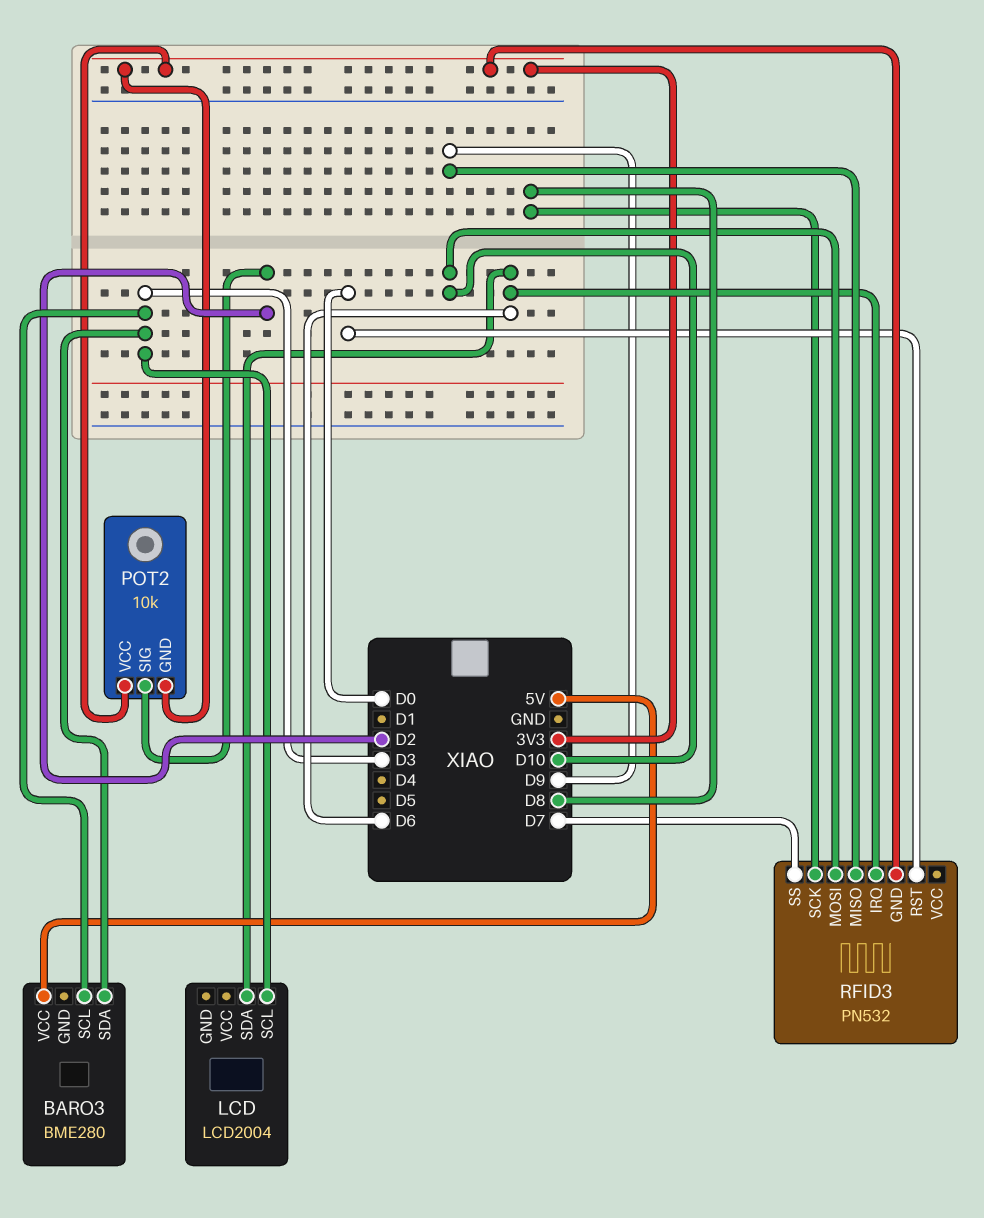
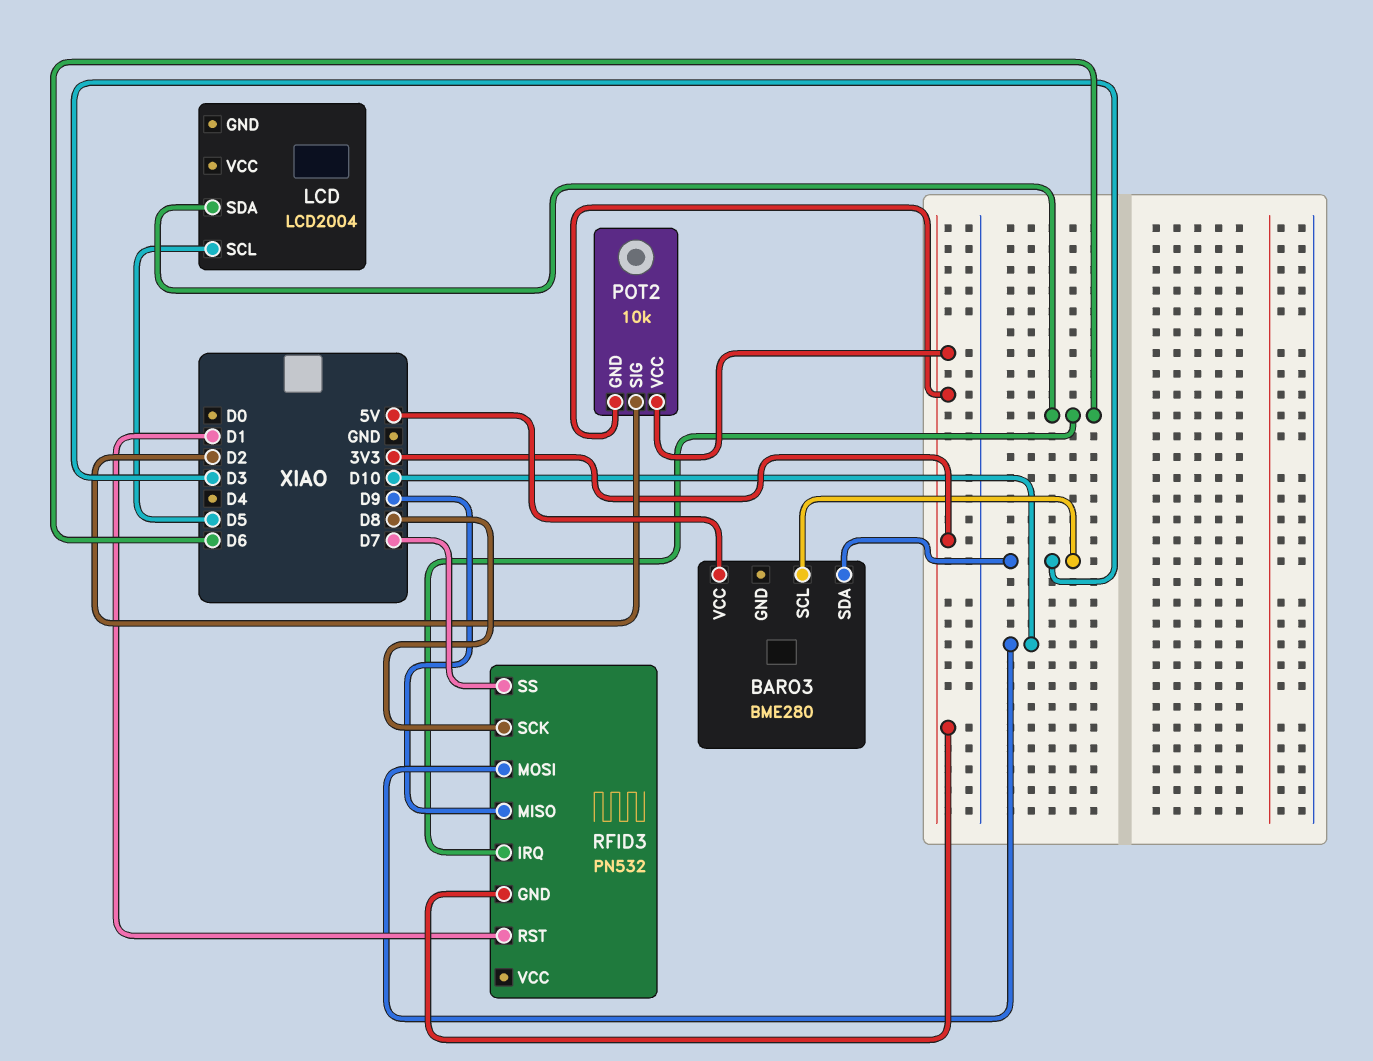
LCD pin SCL: D3 -> D5
RFID3 pin RST: D0 -> D1

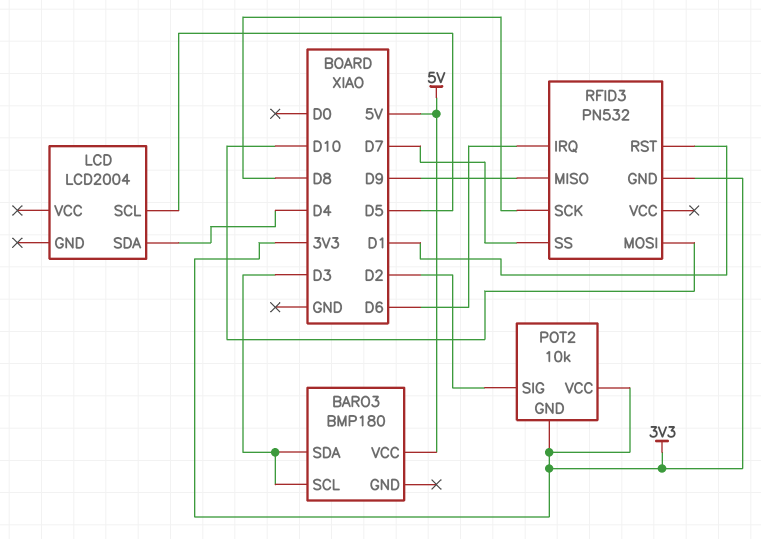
BARO3: BME280 -> BMP180
LCD pin SDA: D6 -> D4

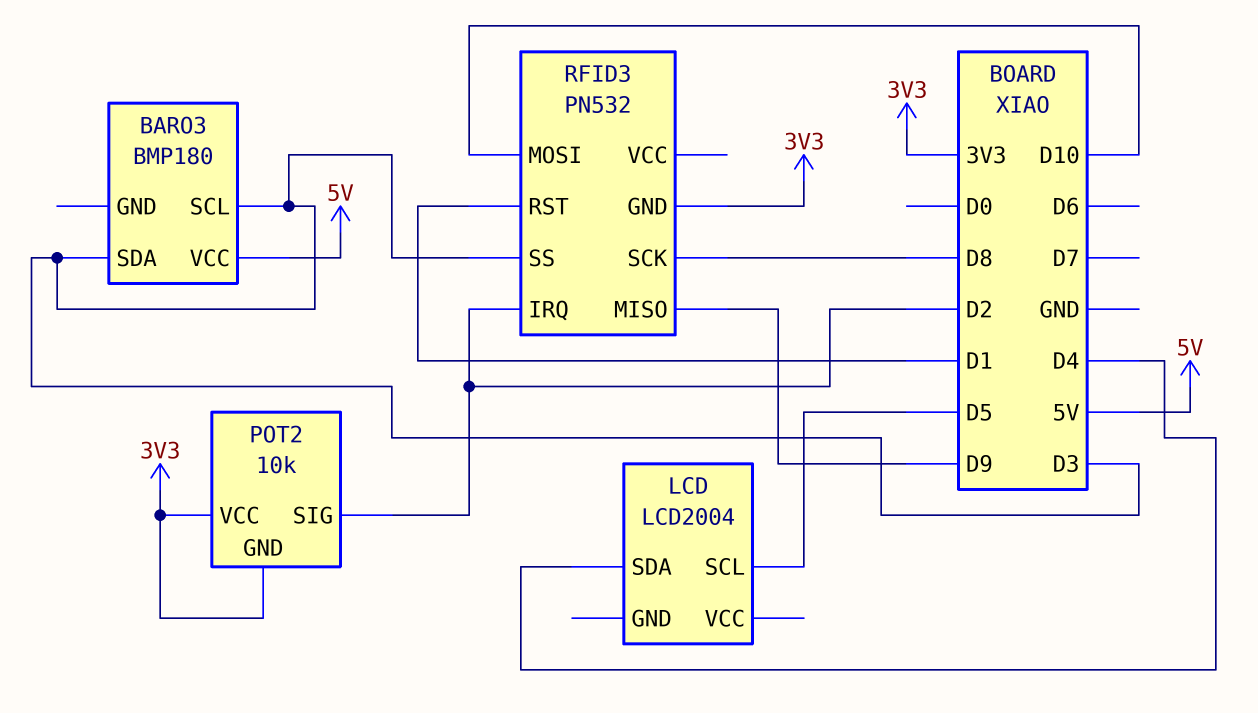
RFID3 pin IRQ: D6 -> D2
RFID3 pin SS: D7 -> D3

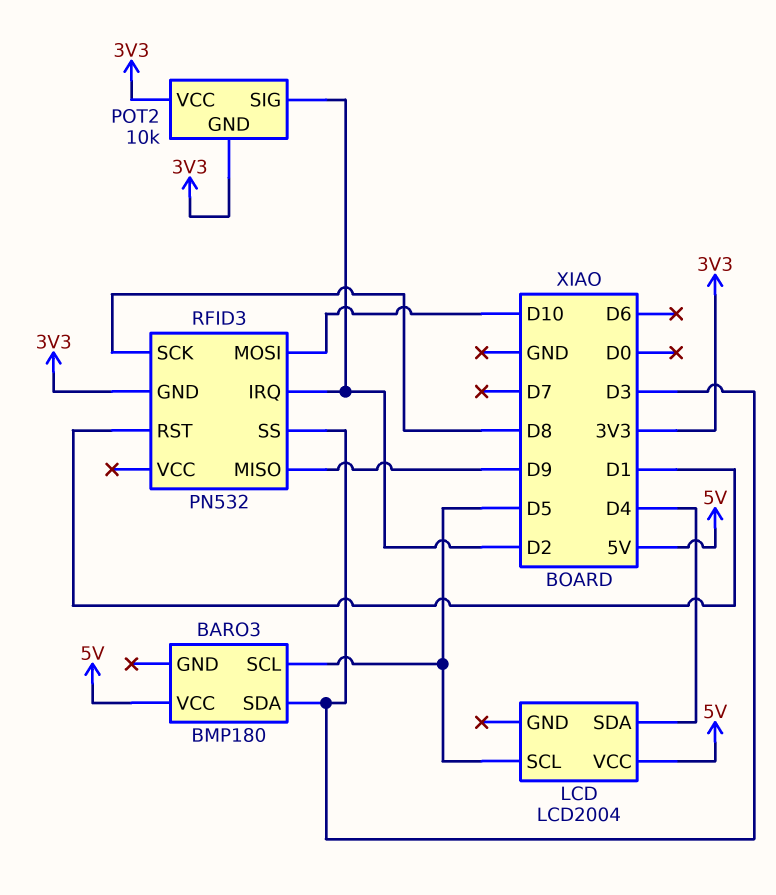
BARO3 pin SCL: D3 -> D5
LCD pin VCC: none -> 5V

